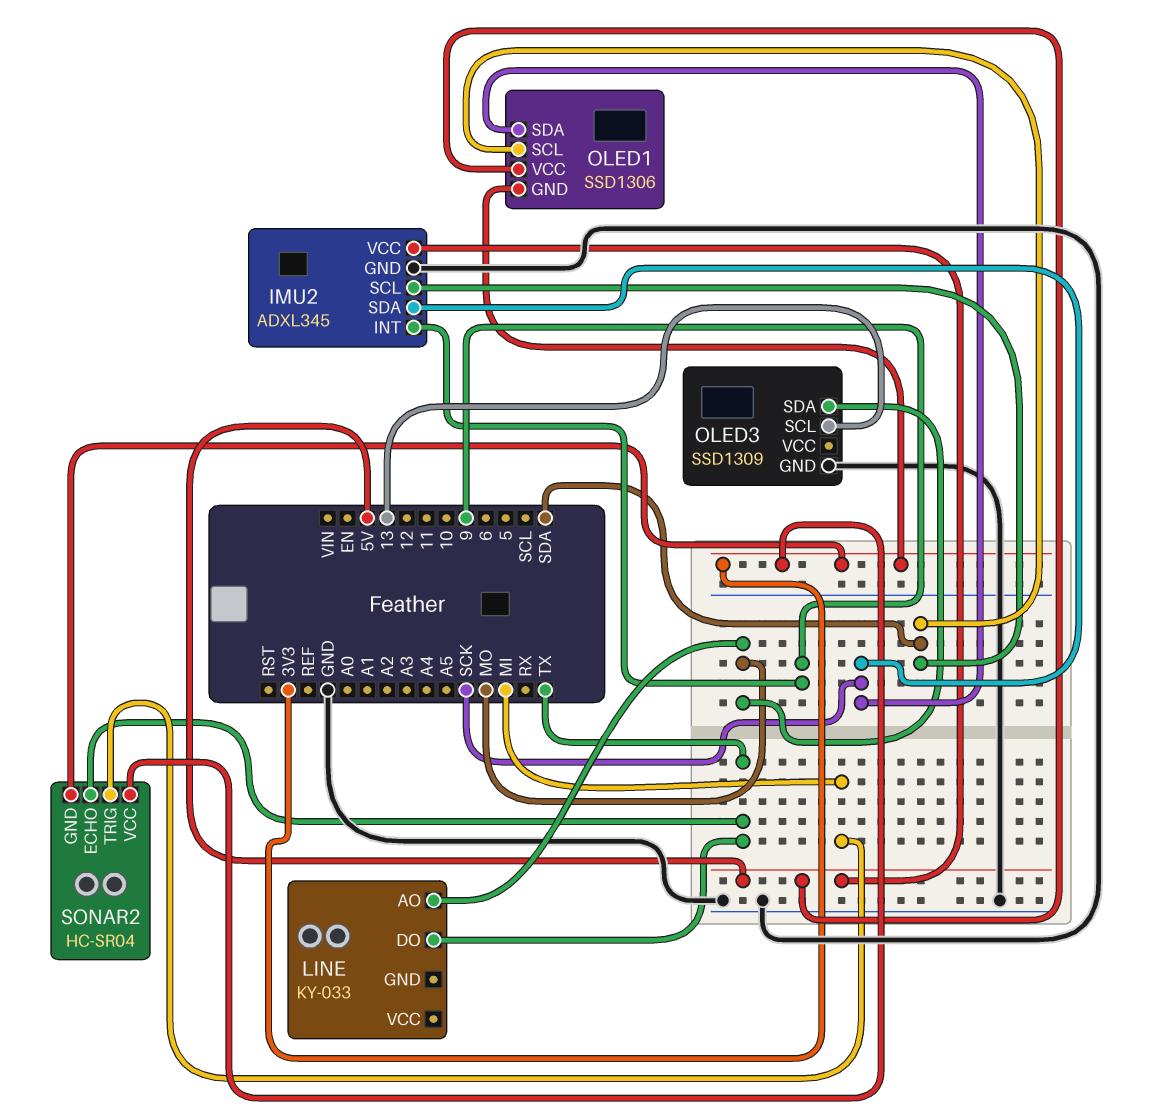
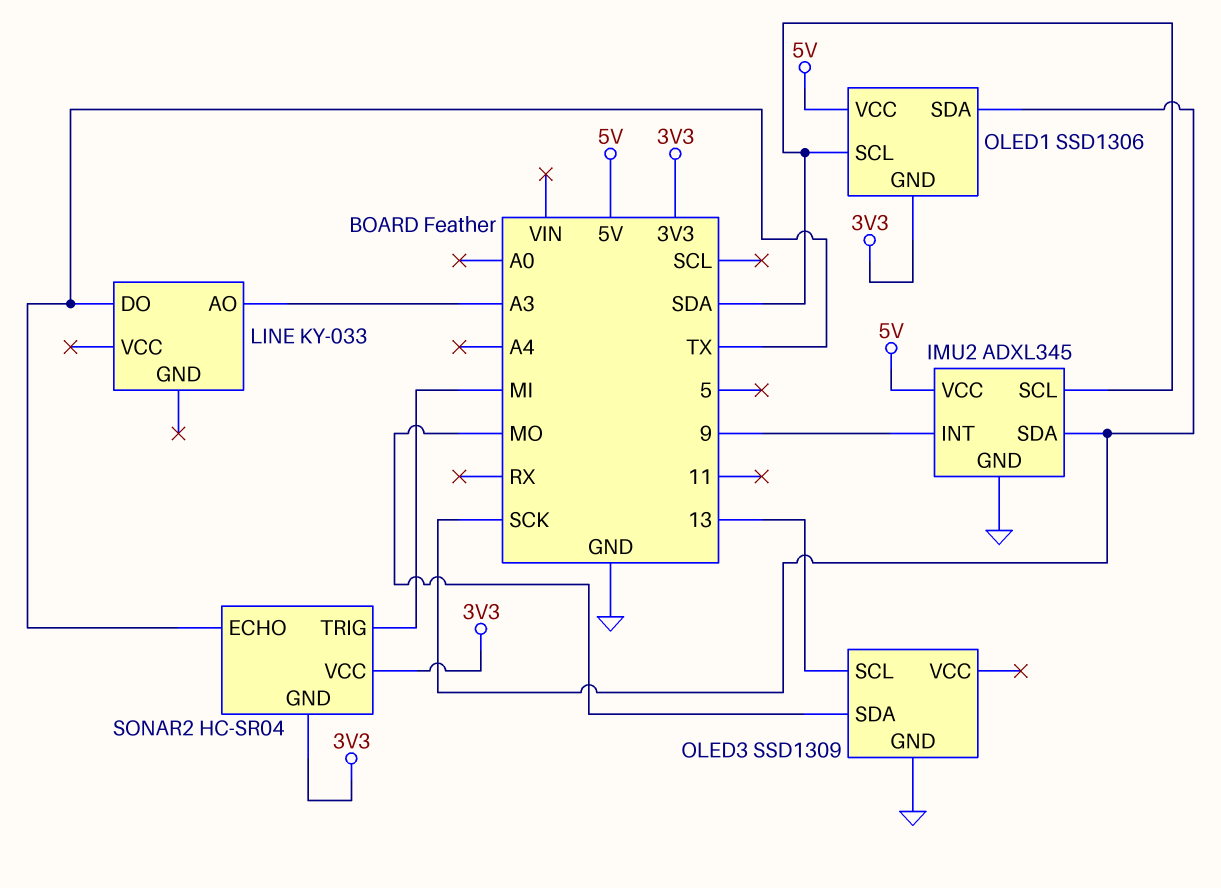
LINE pin AO: MO -> A3

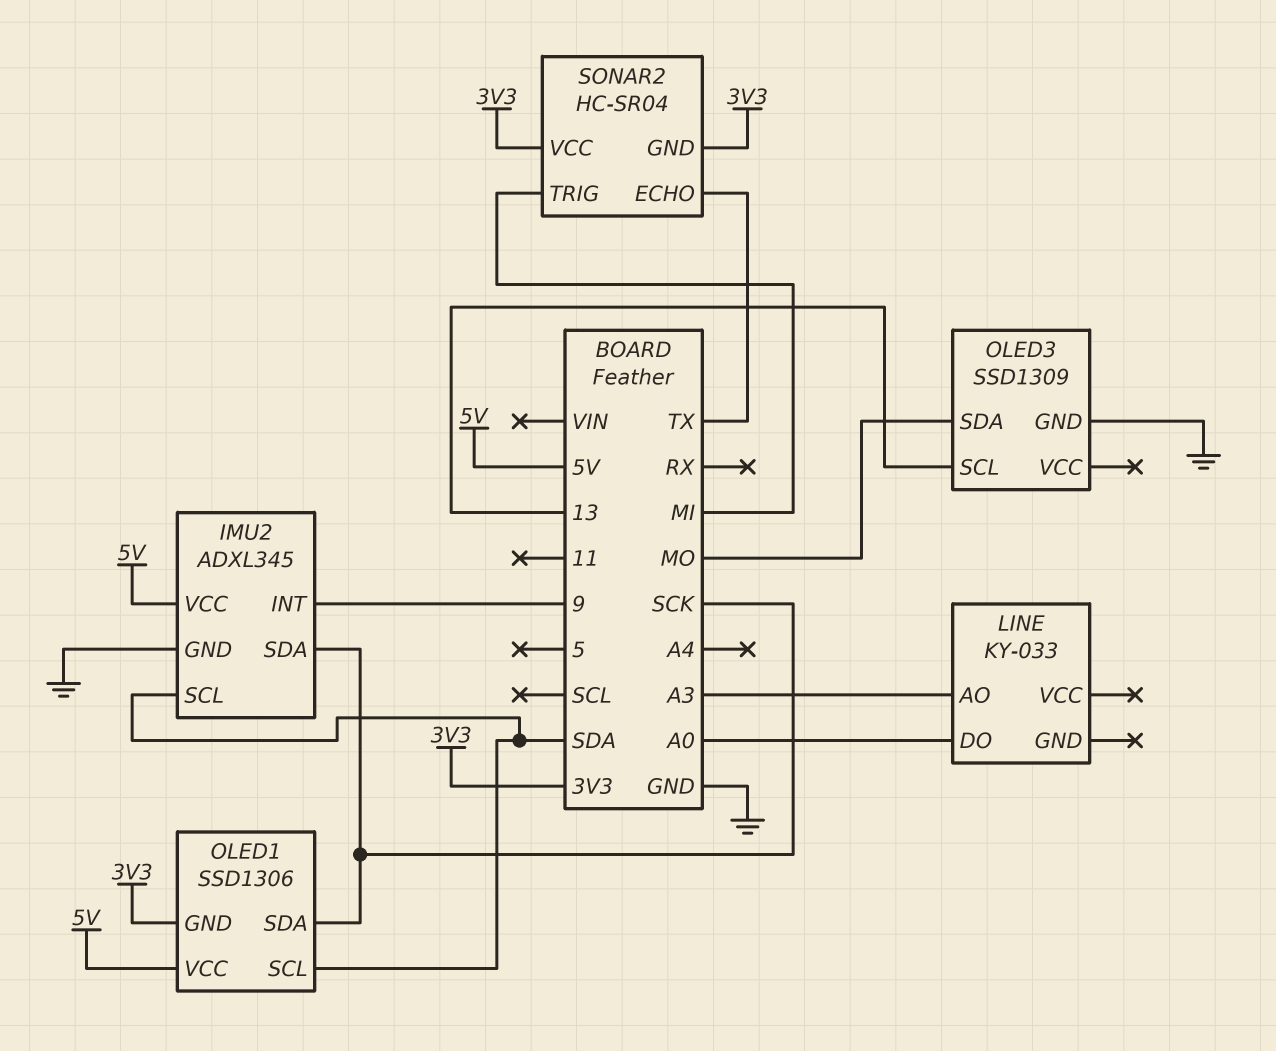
LINE pin DO: TX -> A0

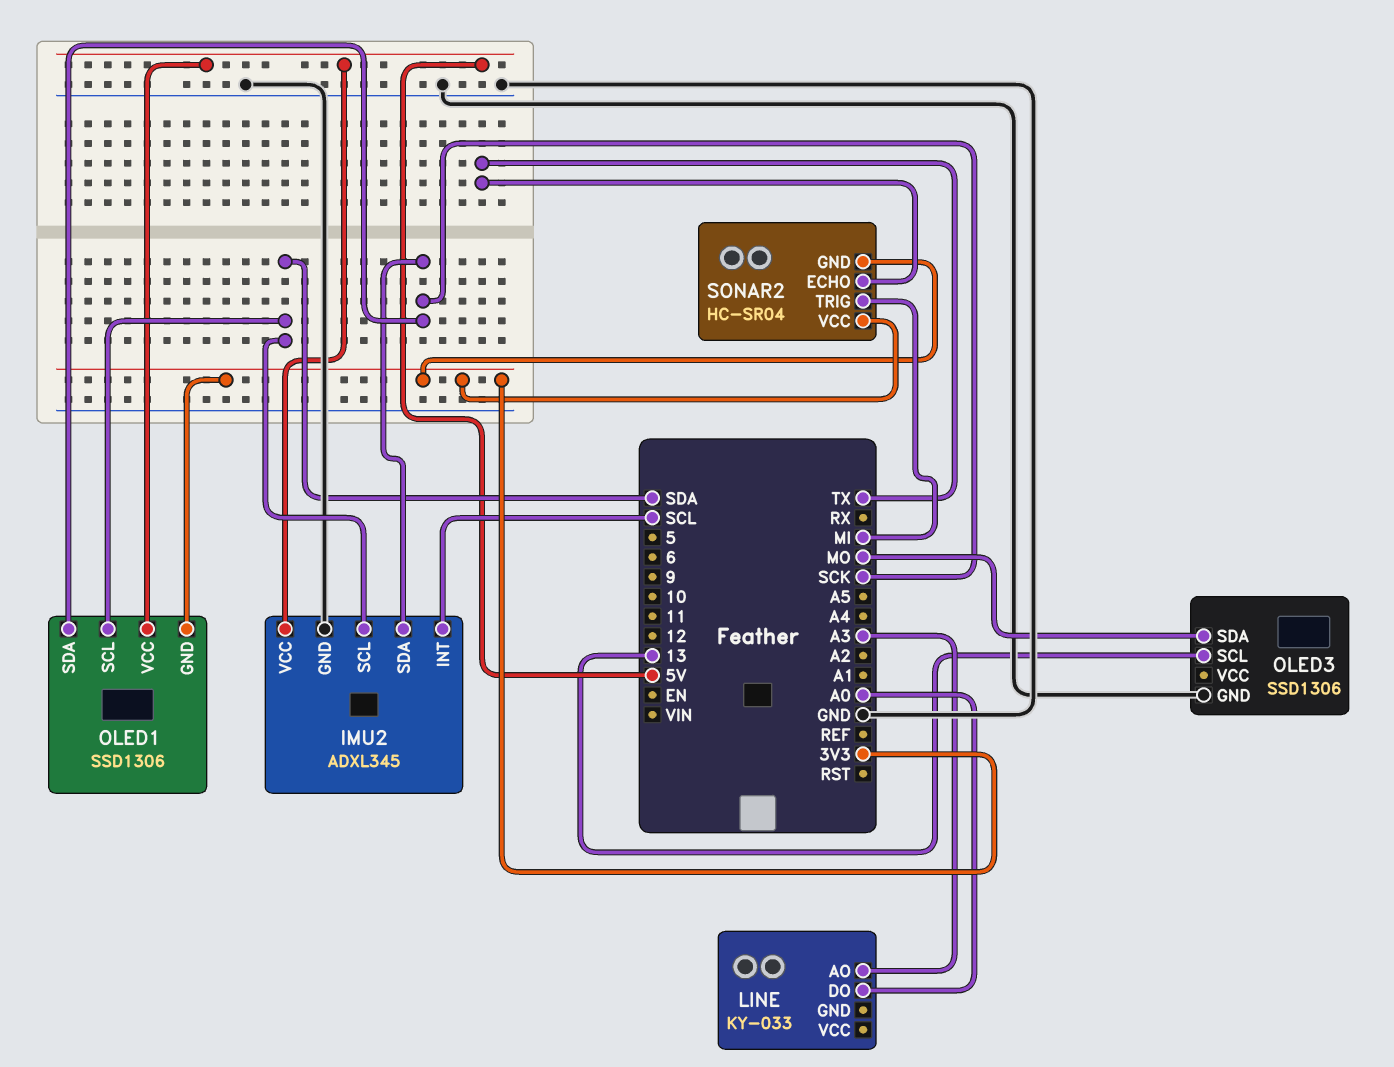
IMU2 pin INT: 9 -> SCL
OLED3: SSD1309 -> SSD1306

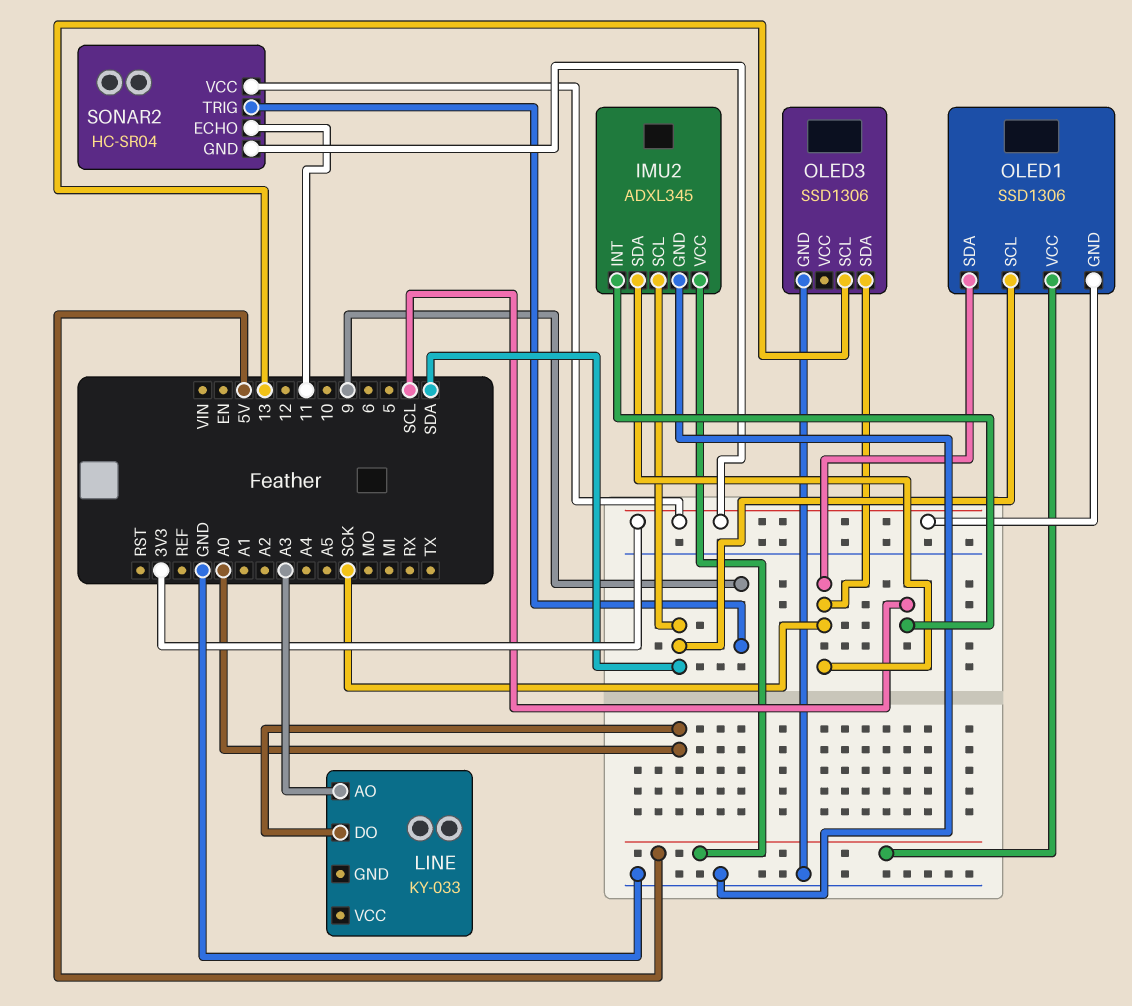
OLED3 pin SDA: MO -> SCK
SONAR2 pin ECHO: TX -> 11
SONAR2 pin TRIG: MI -> 9

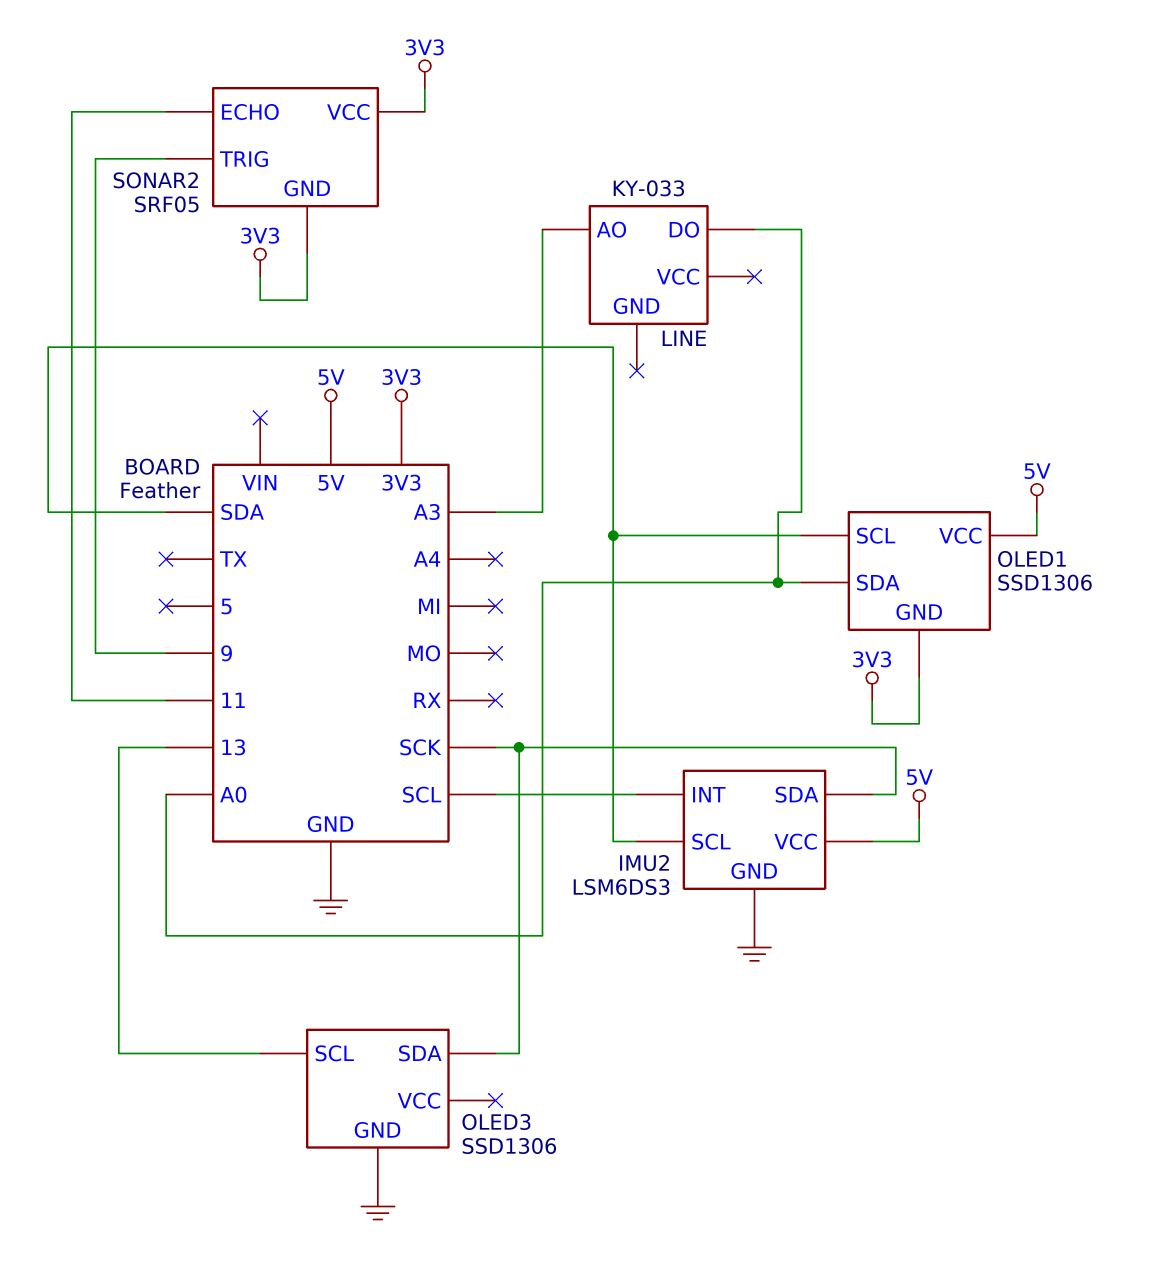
IMU2: ADXL345 -> LSM6DS3
OLED1 pin SDA: SCK -> A0
SONAR2: HC-SR04 -> SRF05

